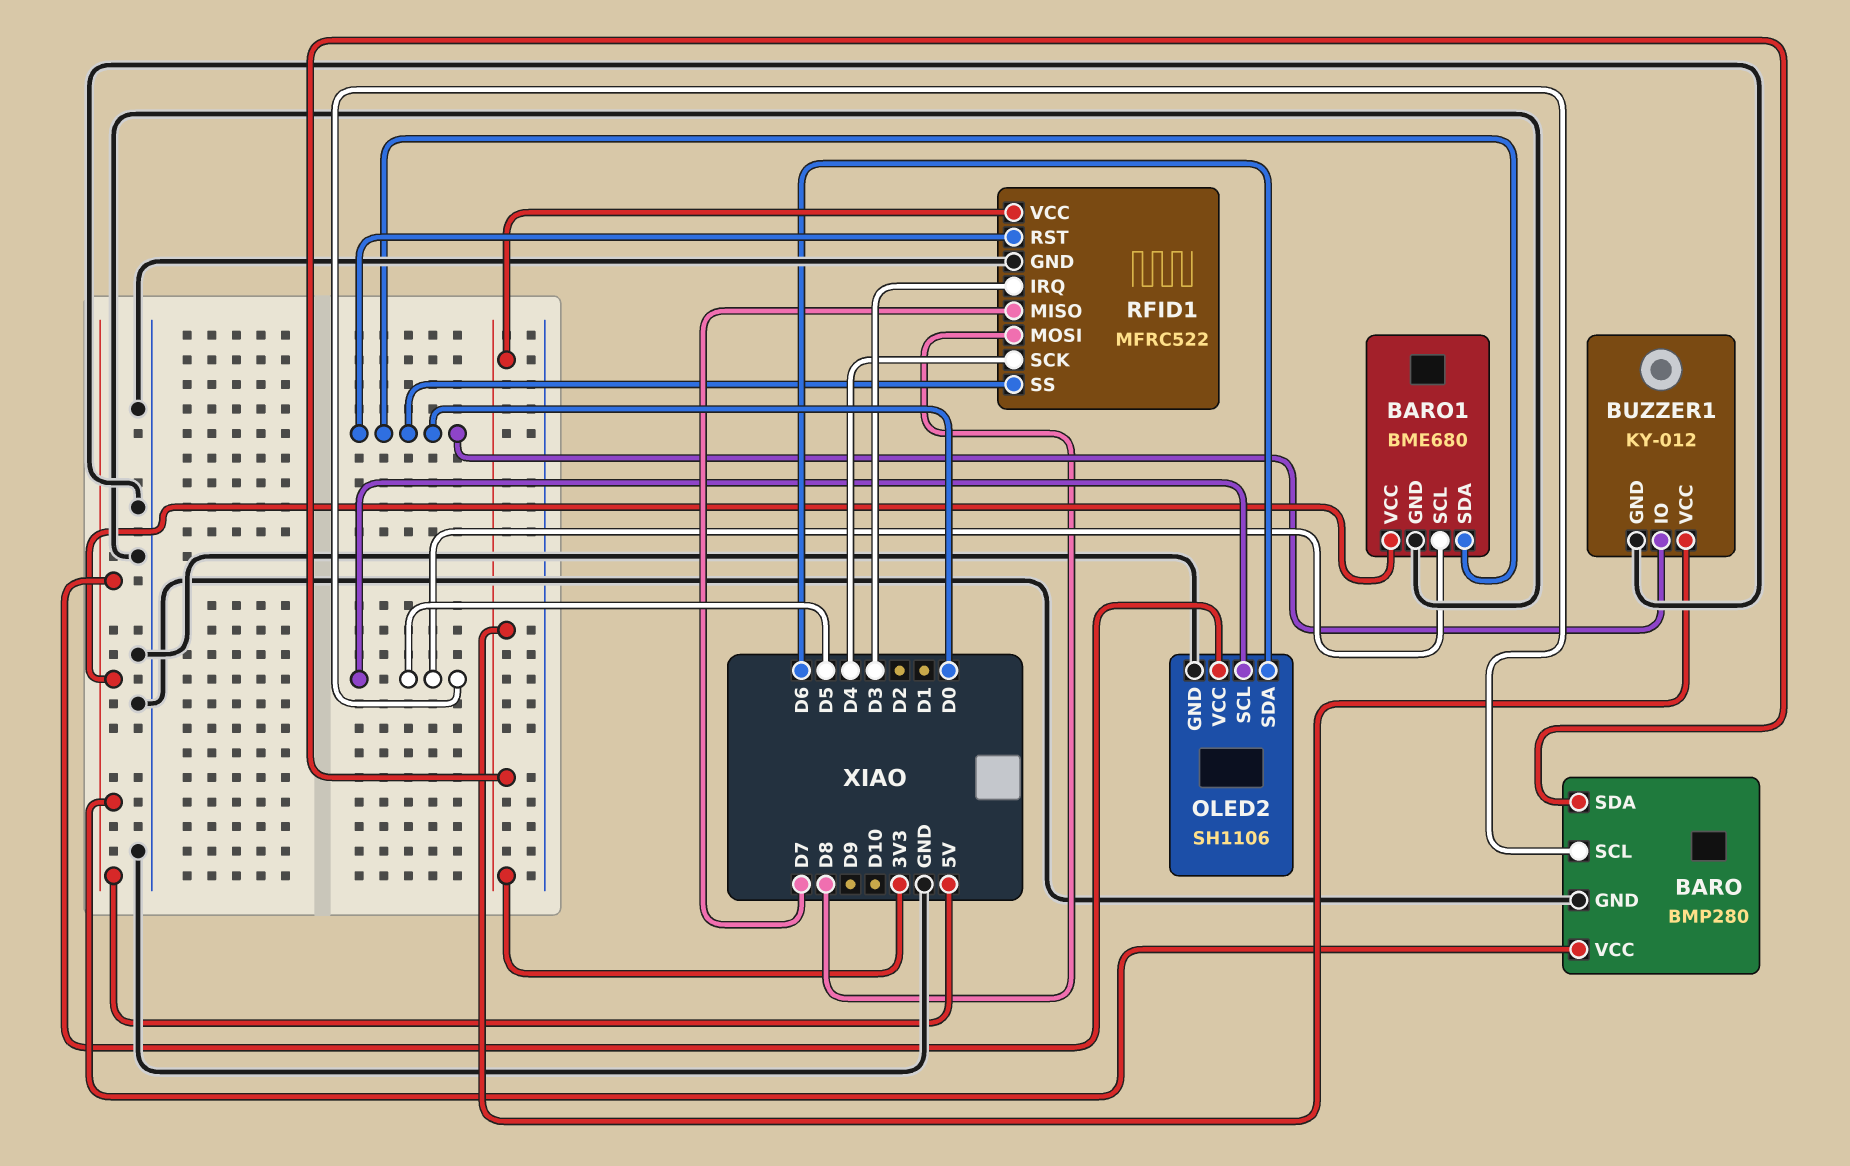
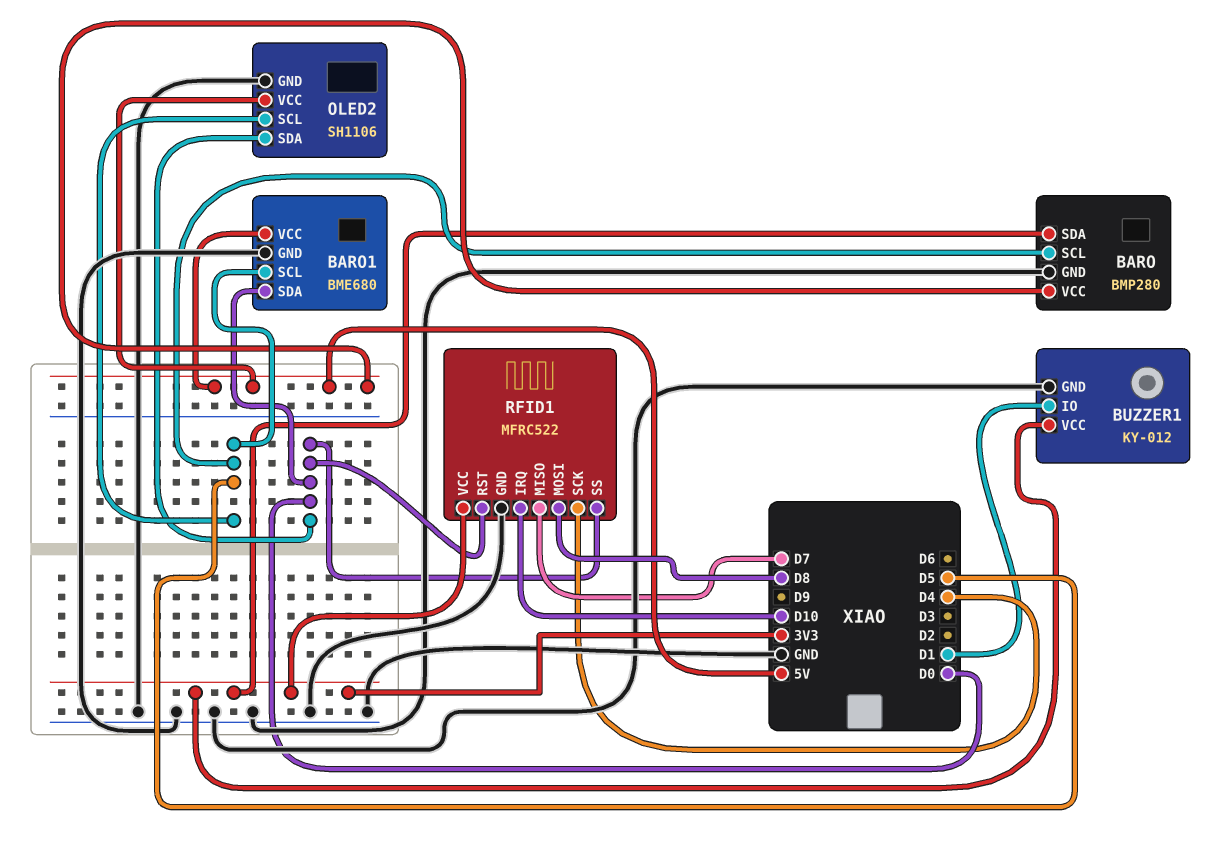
BUZZER1 pin IO: D0 -> D1
OLED2 pin SDA: D6 -> D0
RFID1 pin IRQ: D3 -> D10

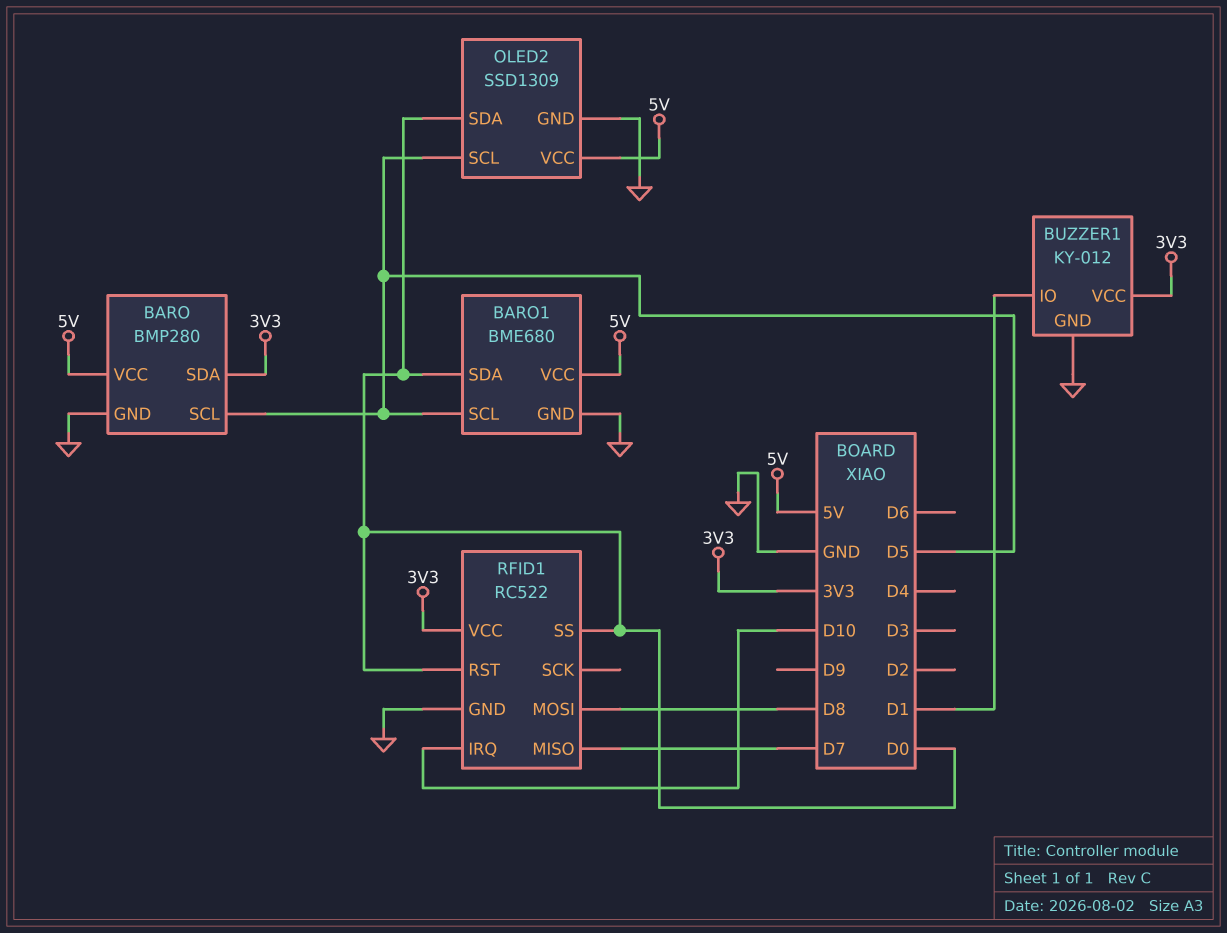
OLED2: SH1106 -> SSD1309
RFID1: MFRC522 -> RC522
RFID1 pin SCK: D4 -> none

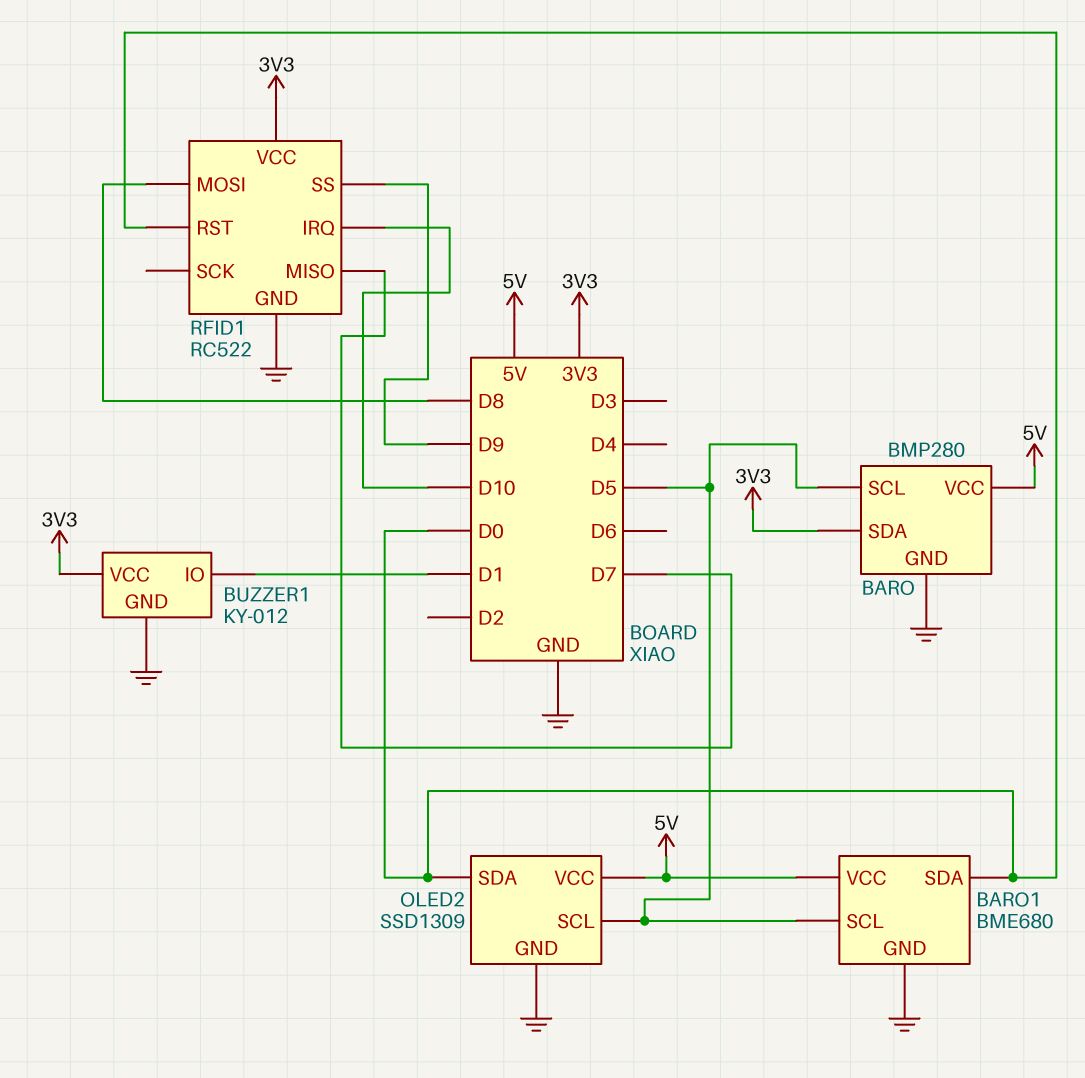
RFID1 pin SS: D0 -> D9

